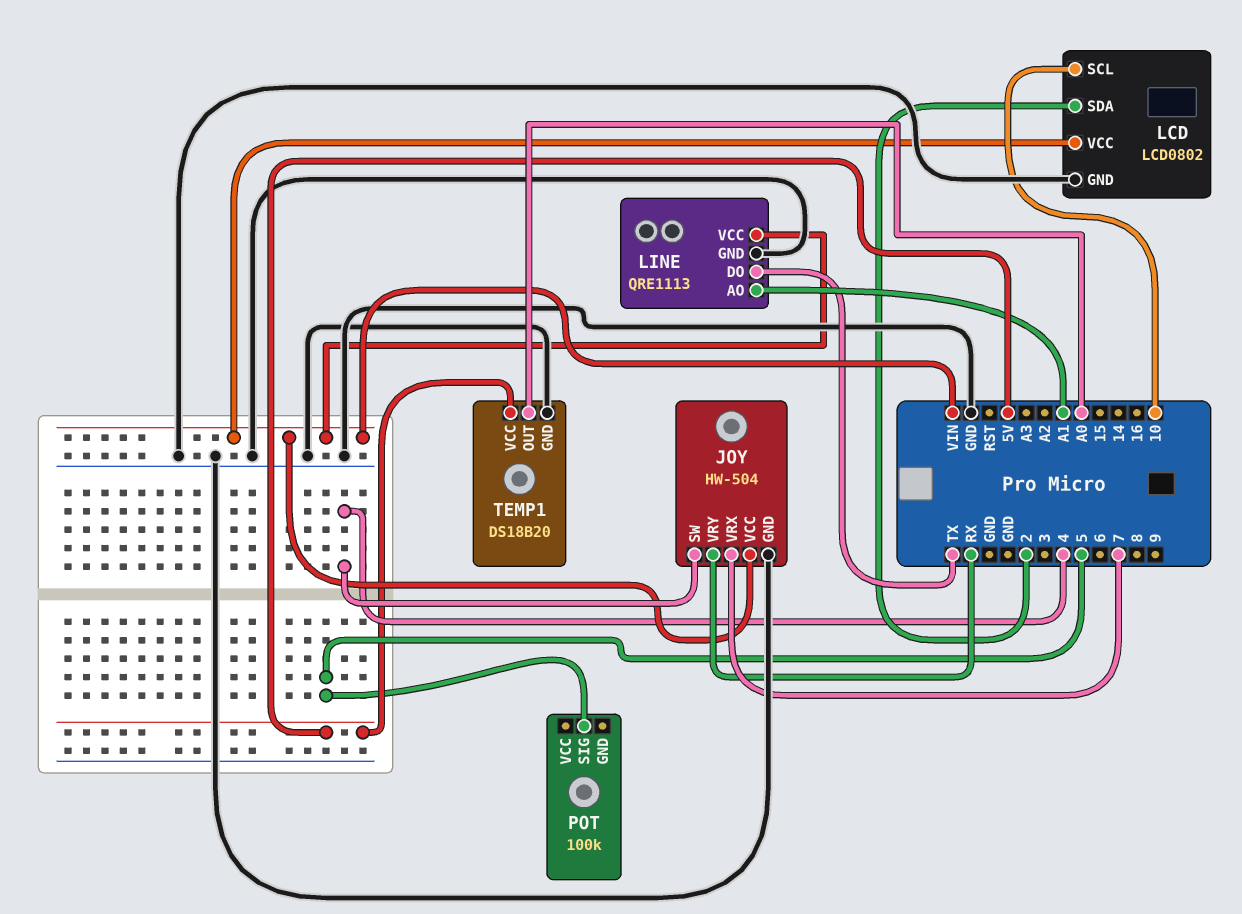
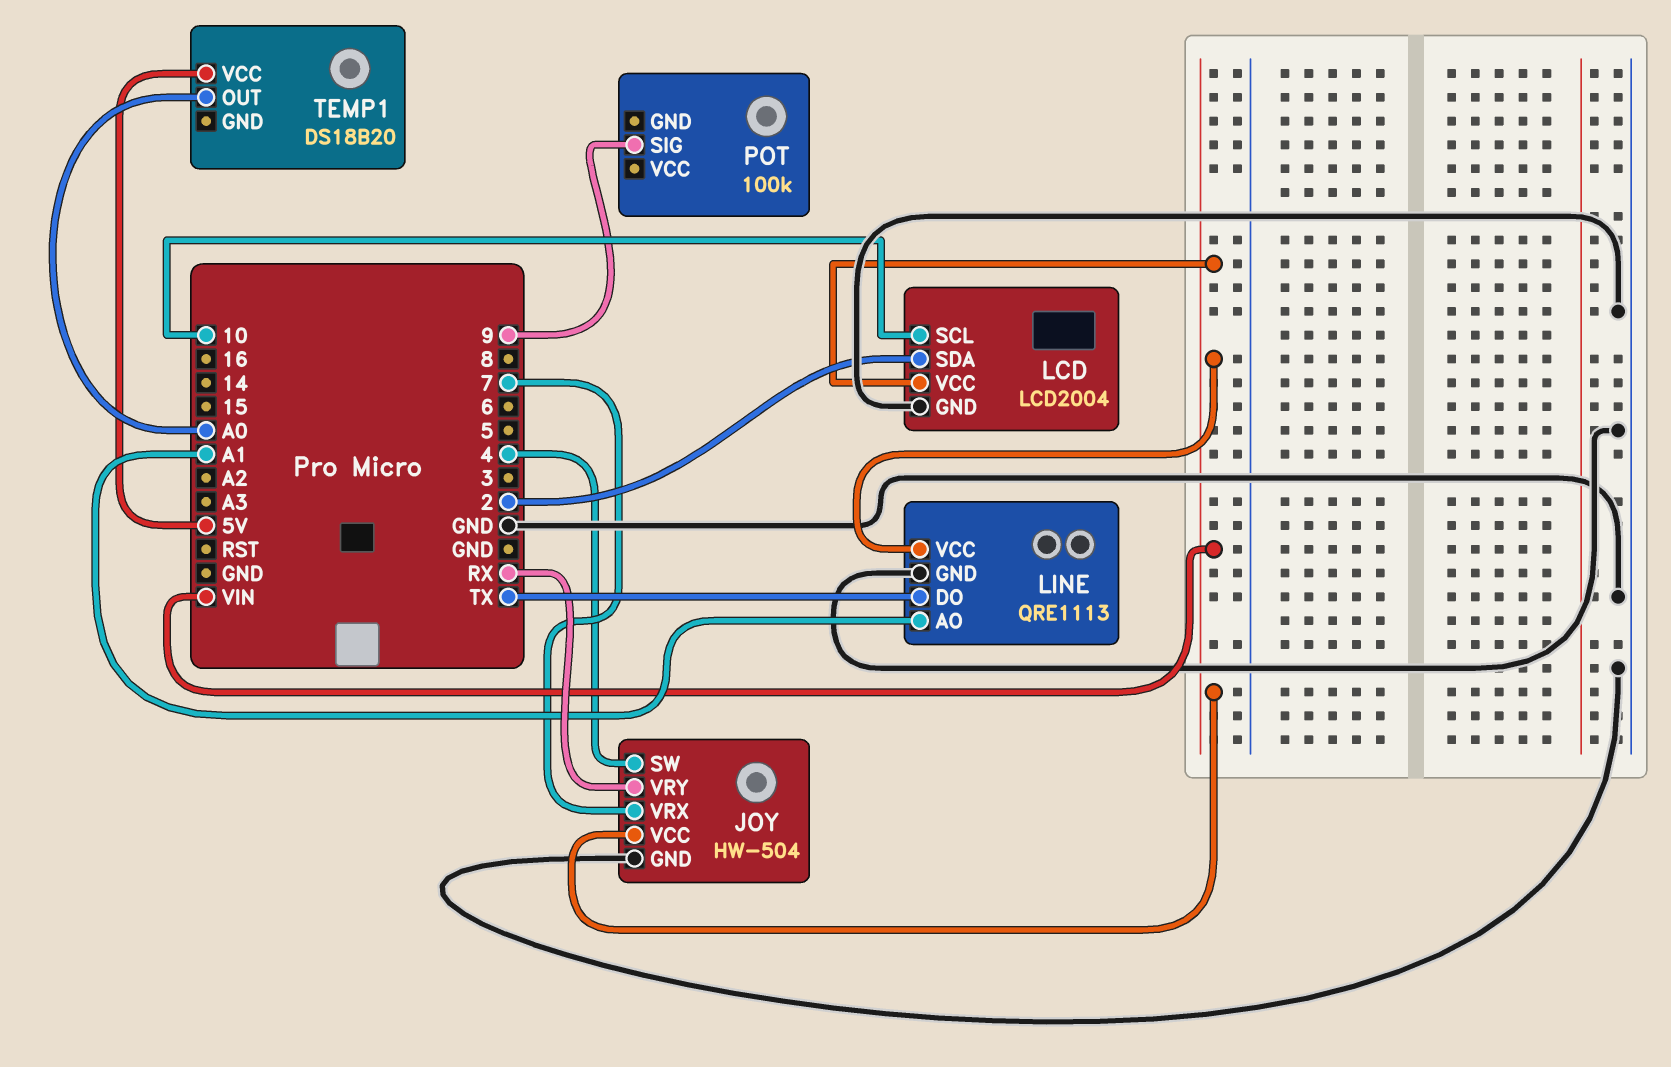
LCD: LCD0802 -> LCD2004
POT pin SIG: 5 -> 9
TEMP1 pin GND: GND -> none

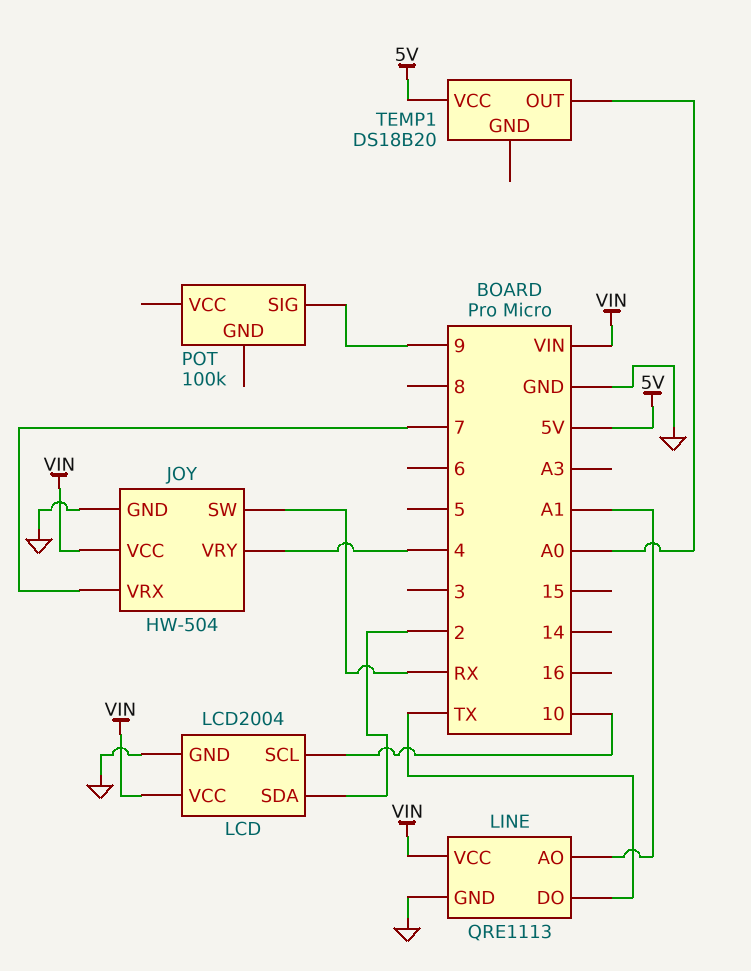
JOY pin SW: 4 -> RX
JOY pin VRY: RX -> 4

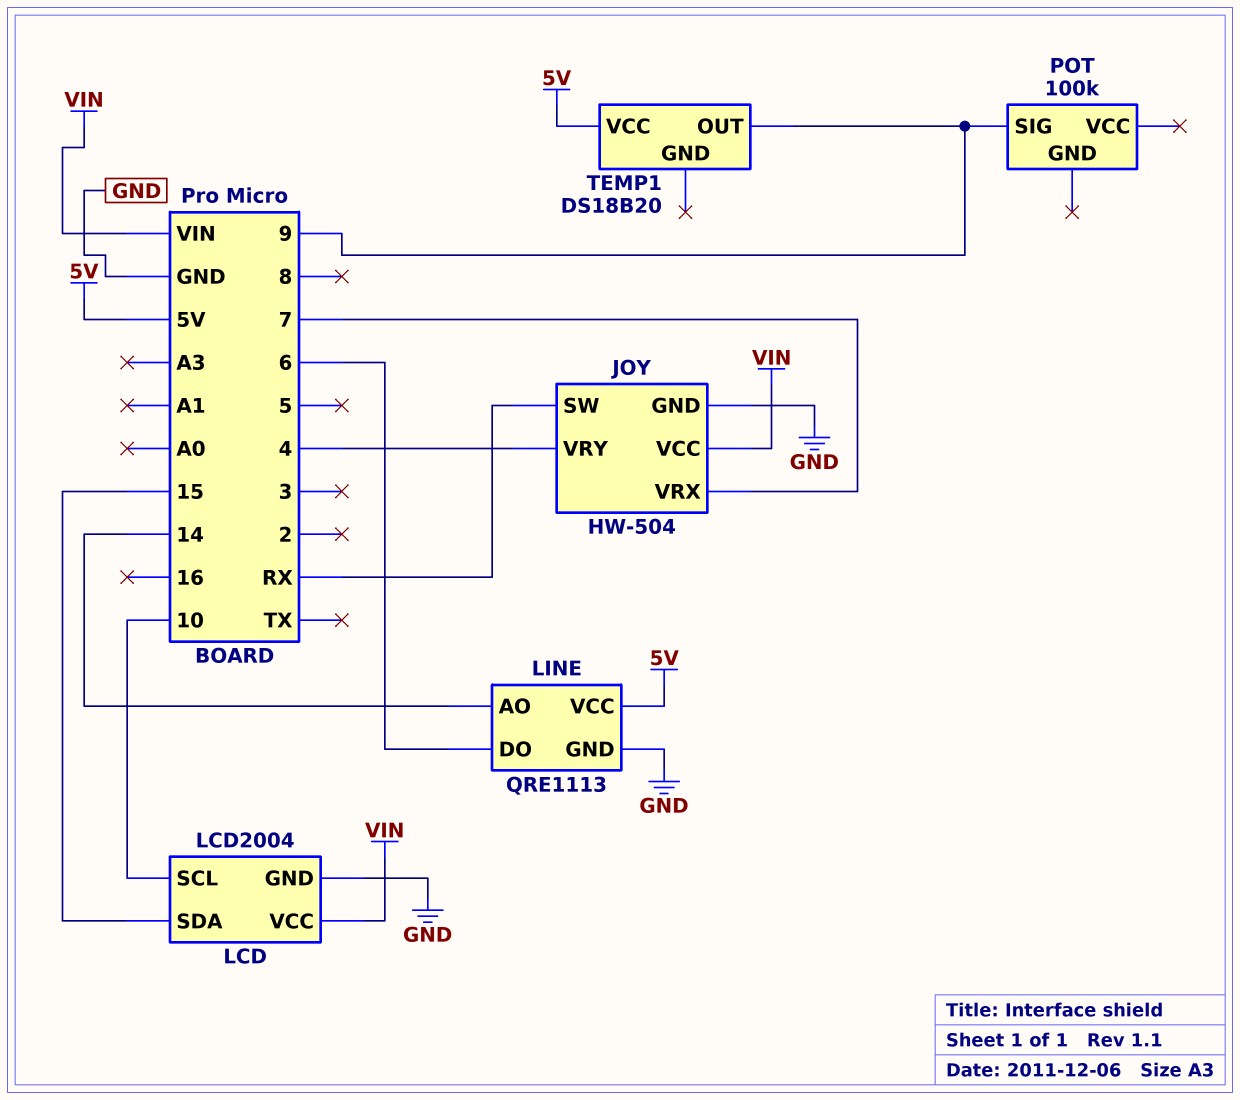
LCD pin SDA: 2 -> 15
LINE pin AO: A1 -> 14
LINE pin DO: TX -> 6
LINE pin VCC: VIN -> 5V
TEMP1 pin OUT: A0 -> 9

